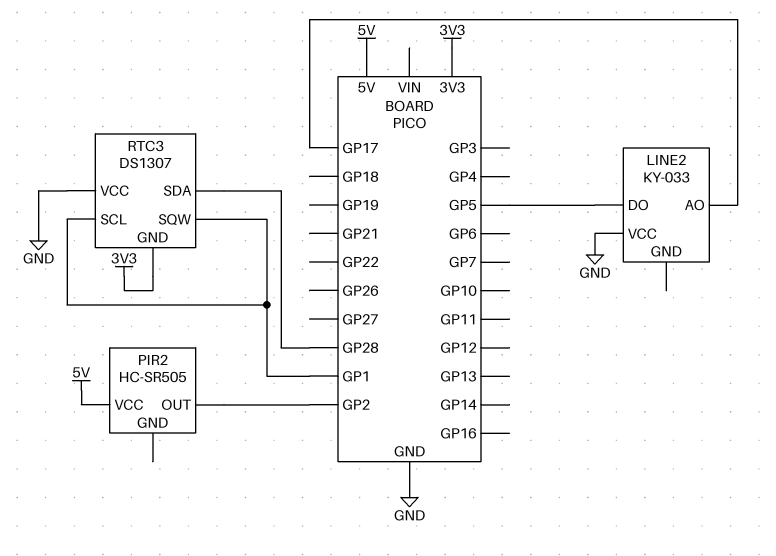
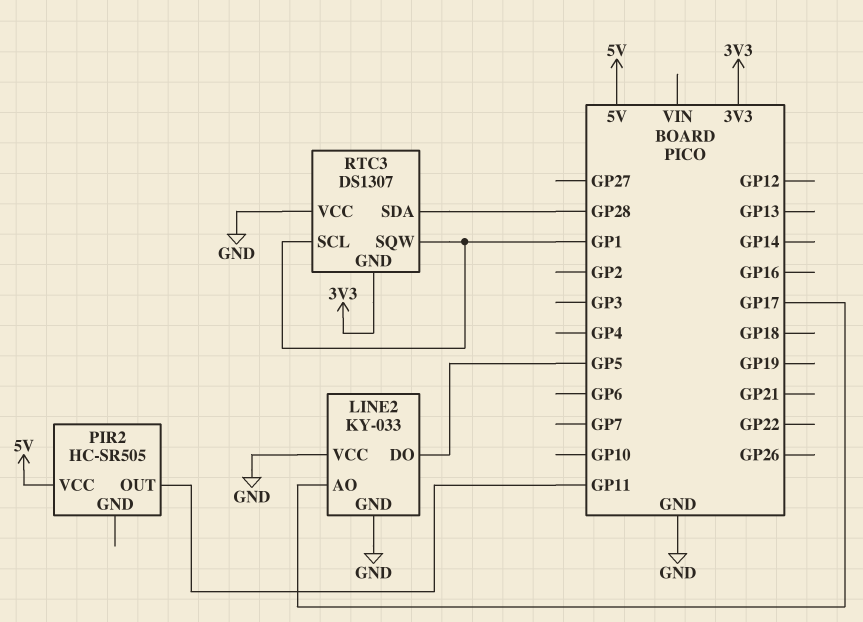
LINE2 pin GND: none -> GND
PIR2 pin OUT: GP2 -> GP11

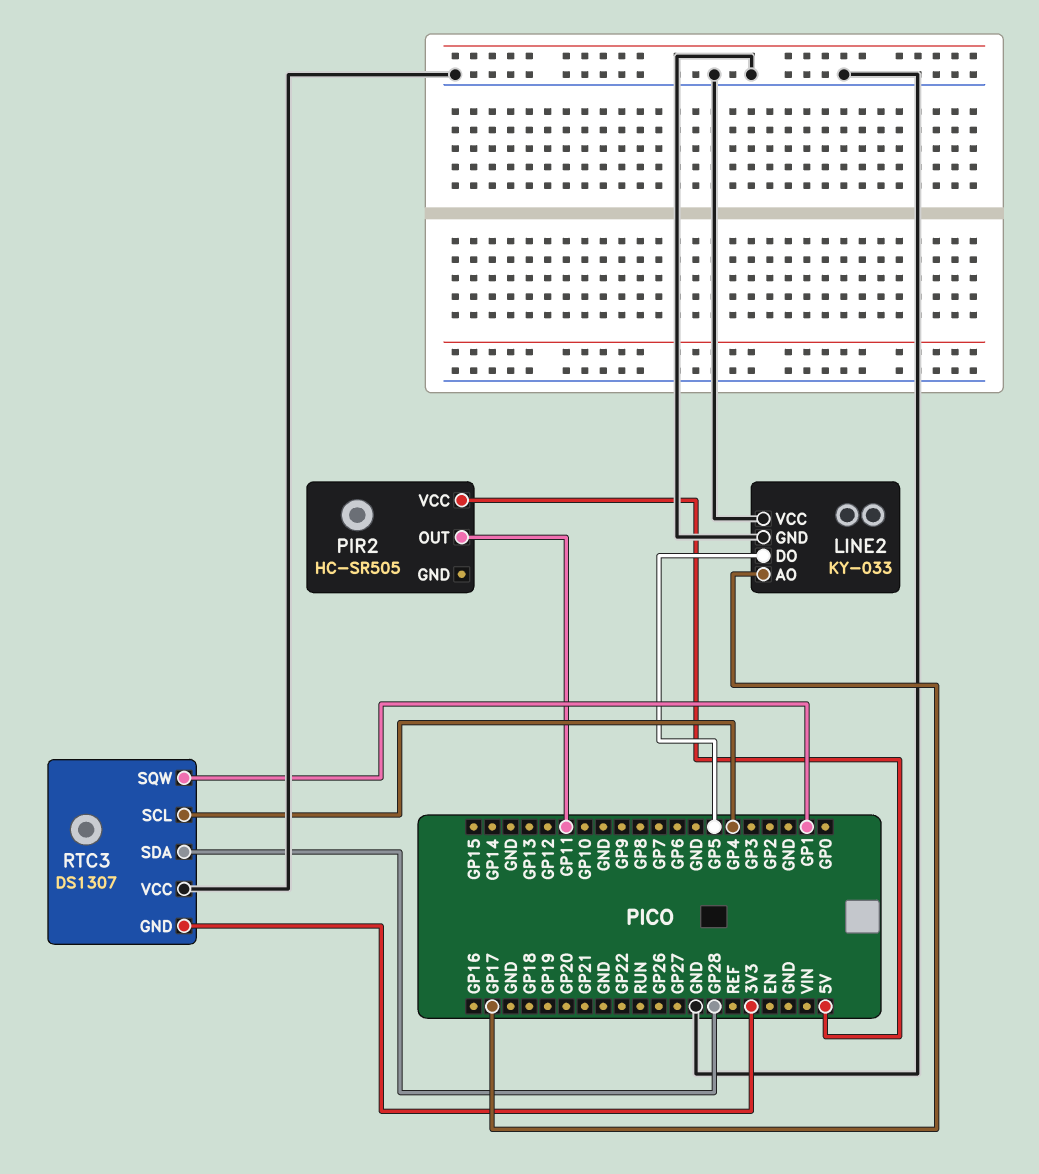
RTC3 pin SCL: GP1 -> GP4

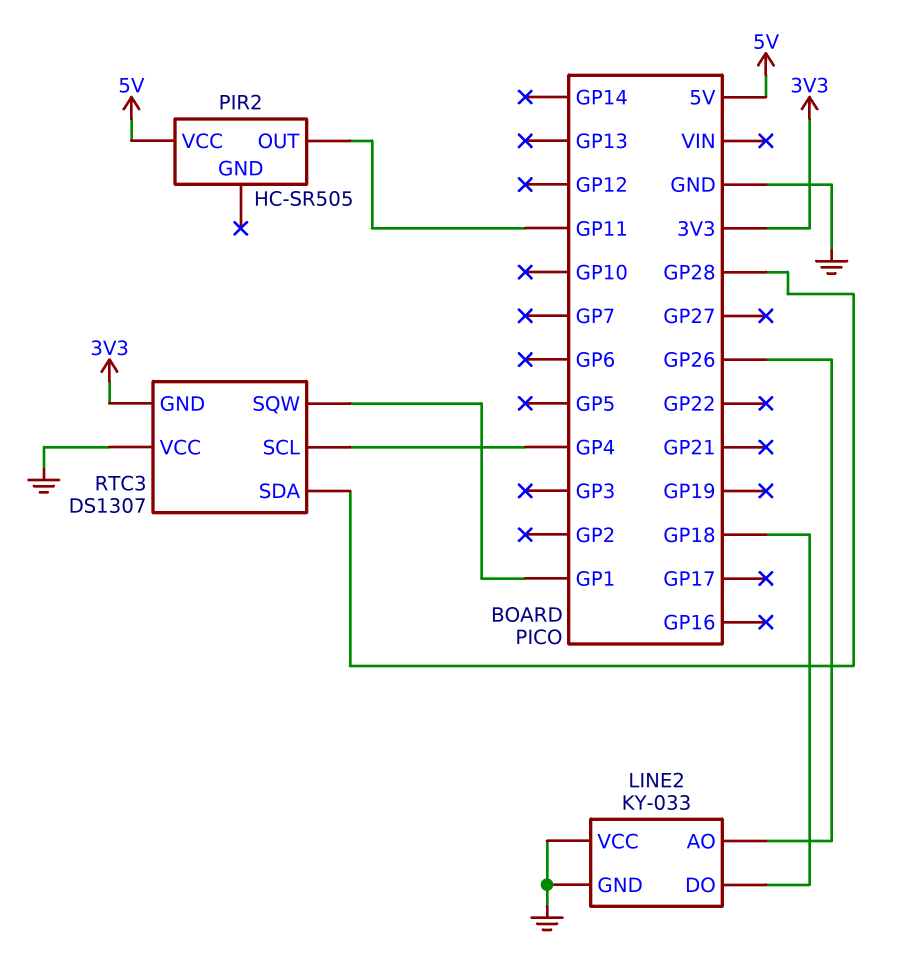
LINE2 pin AO: GP17 -> GP26
LINE2 pin DO: GP5 -> GP18

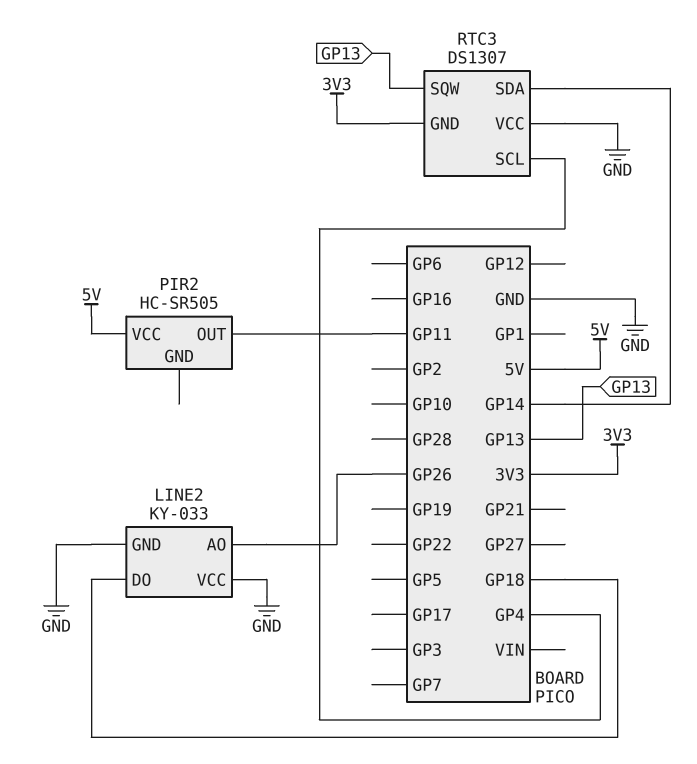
RTC3 pin SDA: GP28 -> GP14
RTC3 pin SQW: GP1 -> GP13

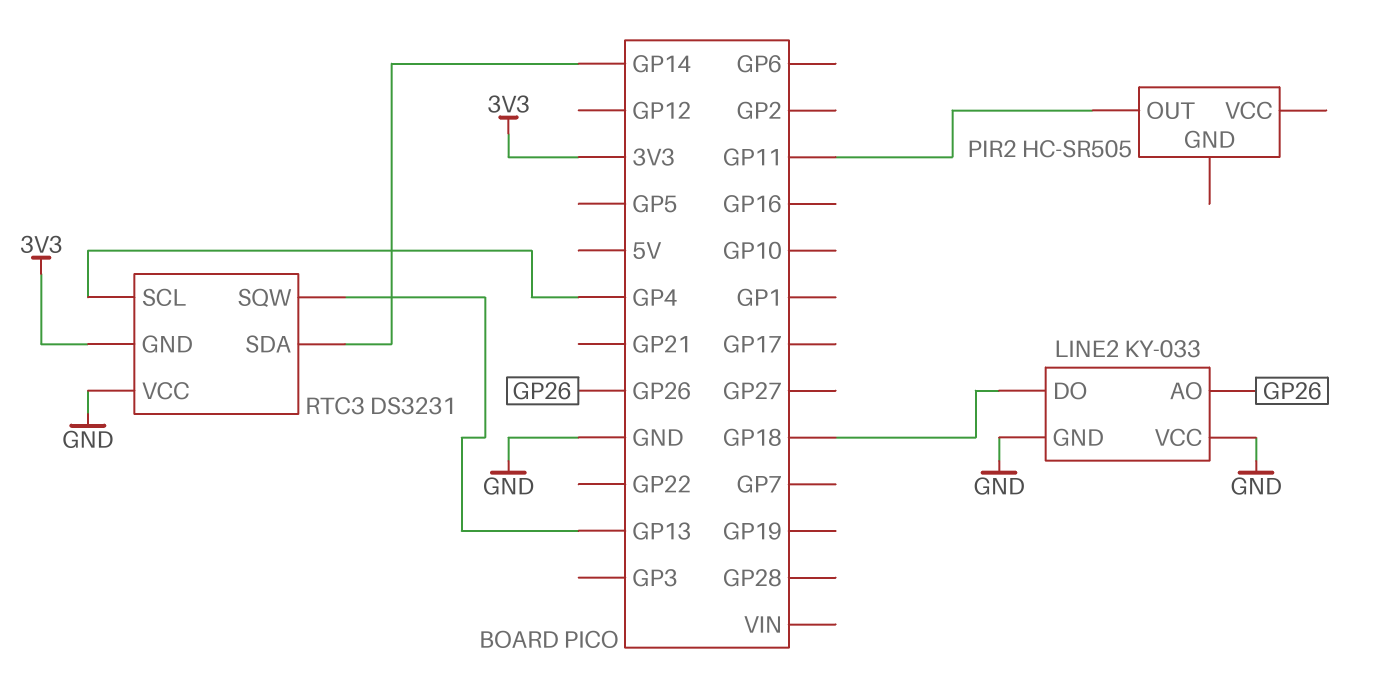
PIR2 pin VCC: 5V -> none
RTC3: DS1307 -> DS3231

